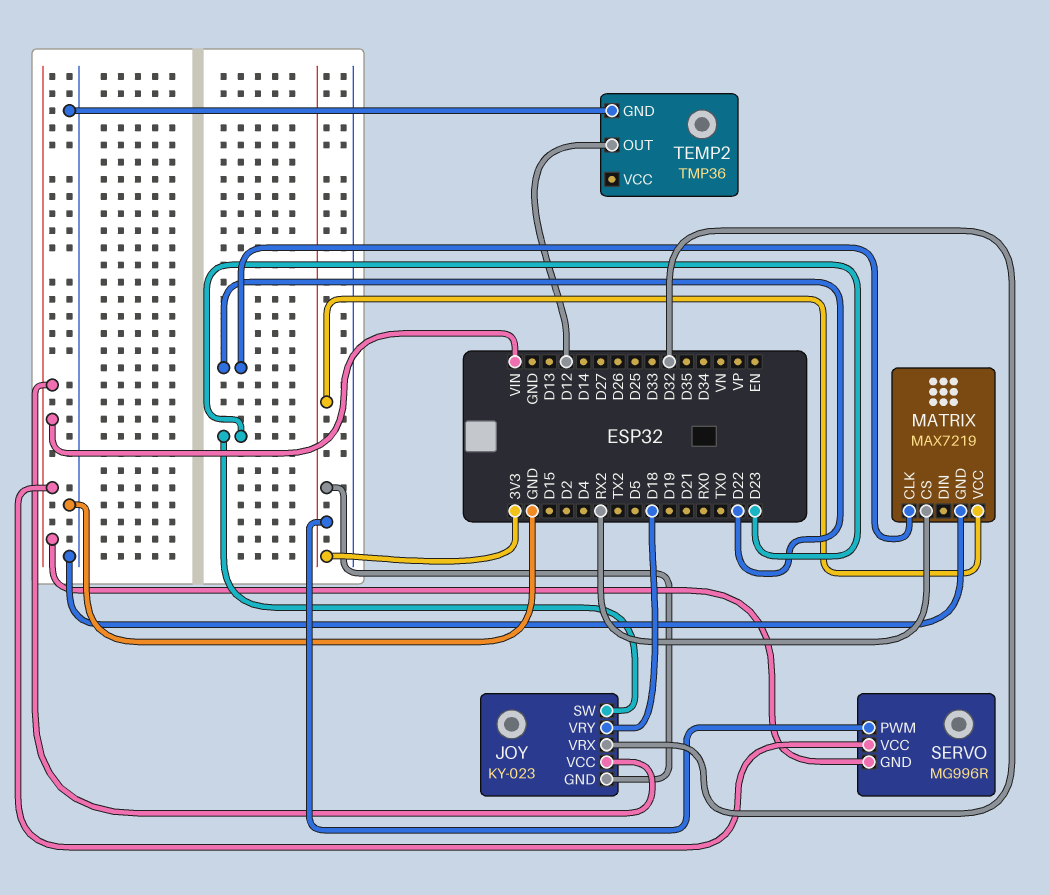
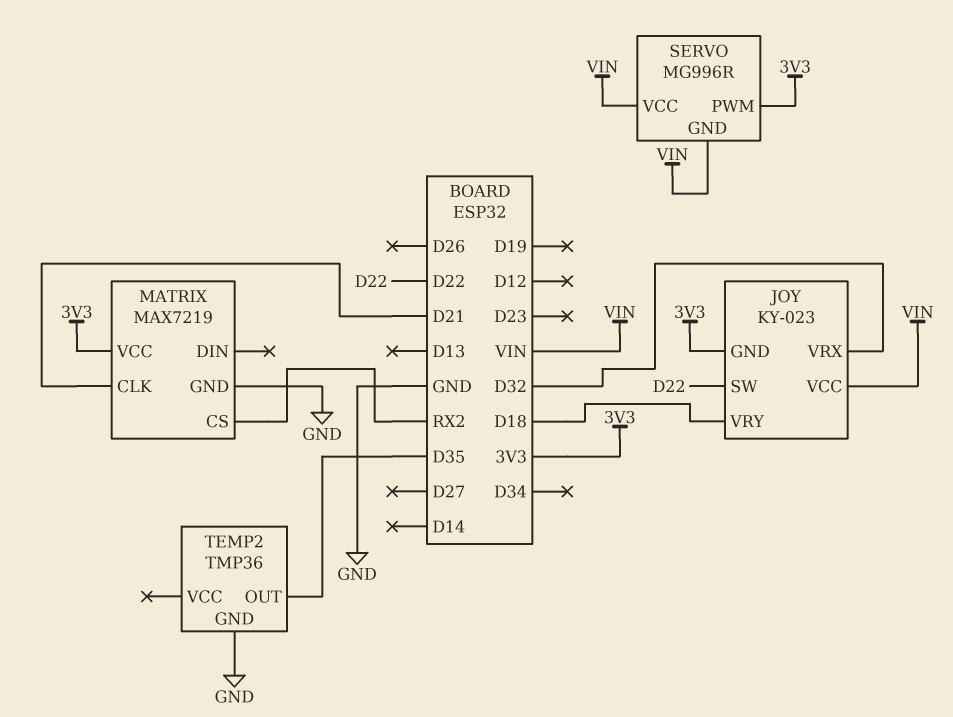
JOY pin SW: D23 -> D22
MATRIX pin CLK: D22 -> D21
TEMP2 pin OUT: D12 -> D35

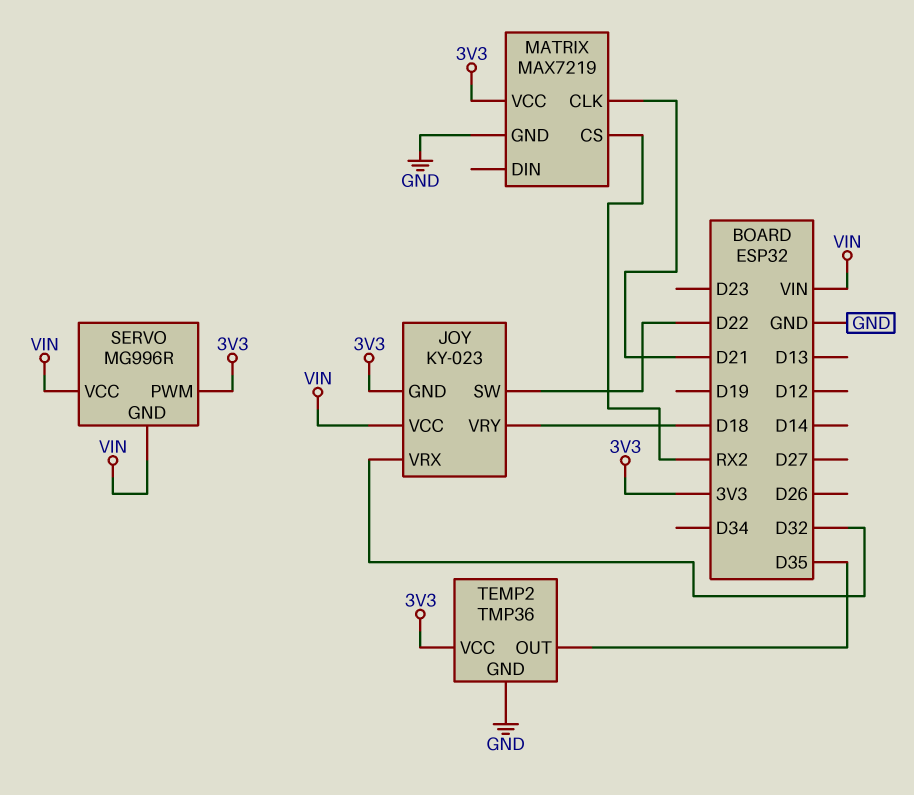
TEMP2 pin VCC: none -> 3V3

